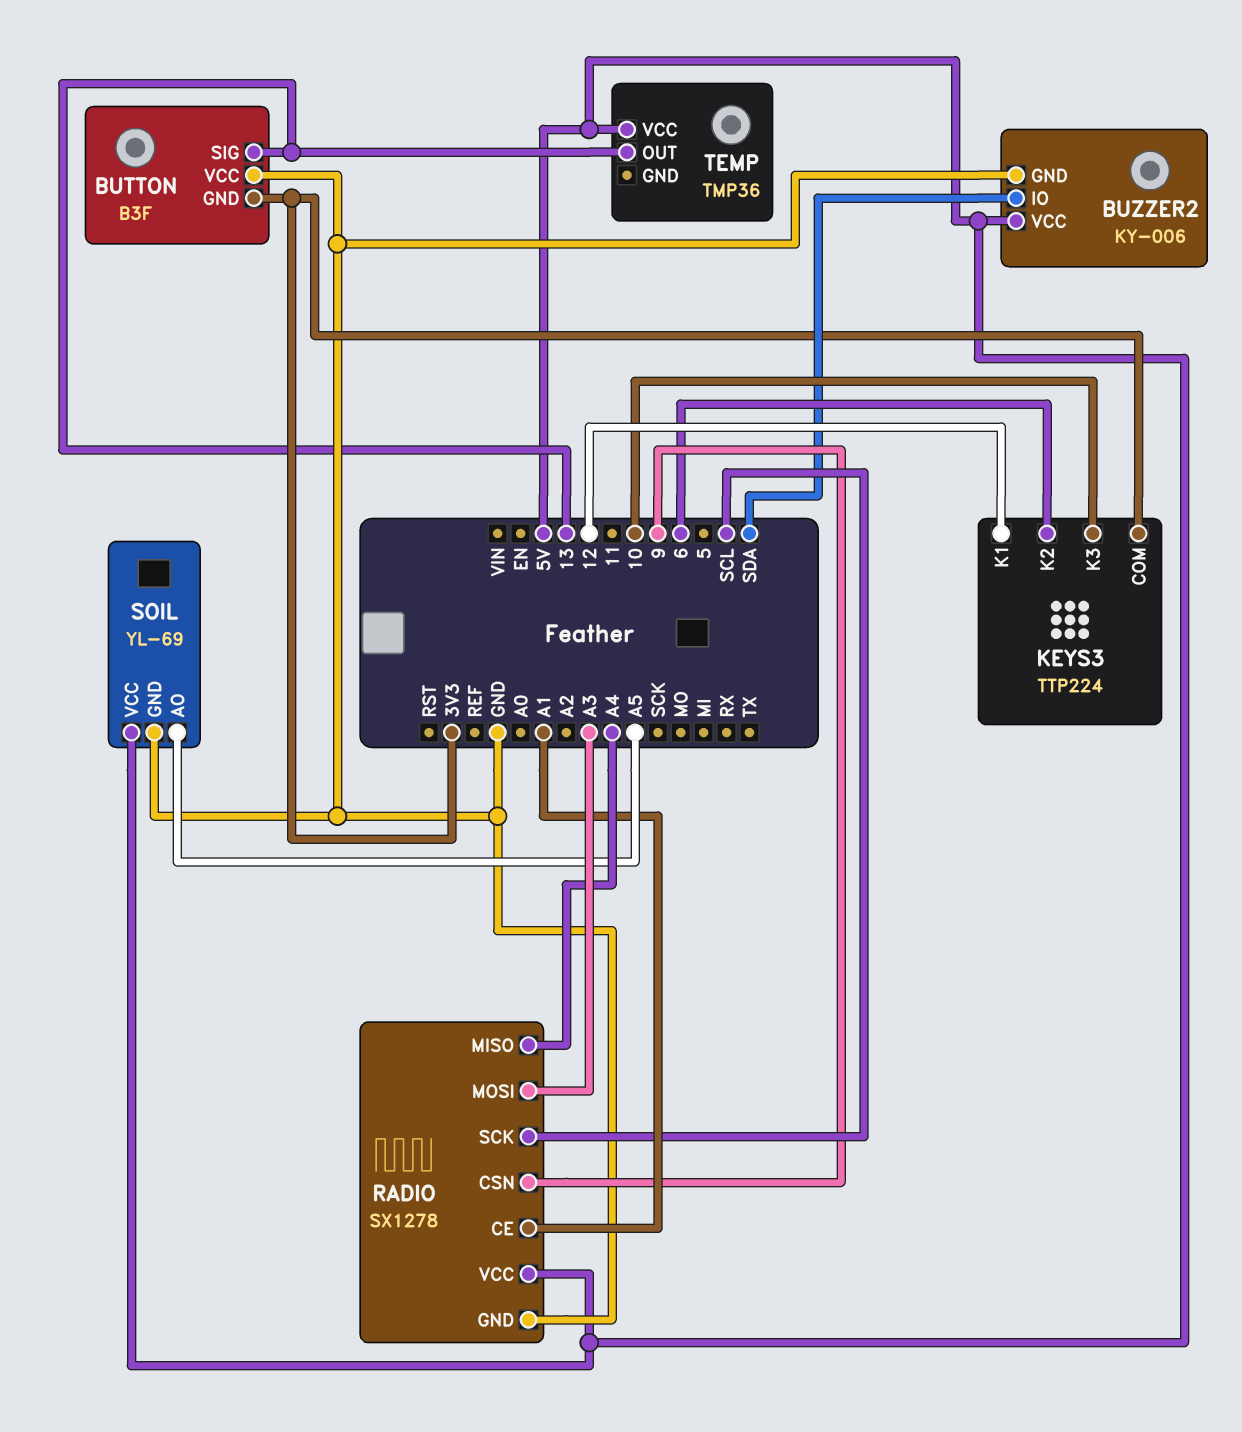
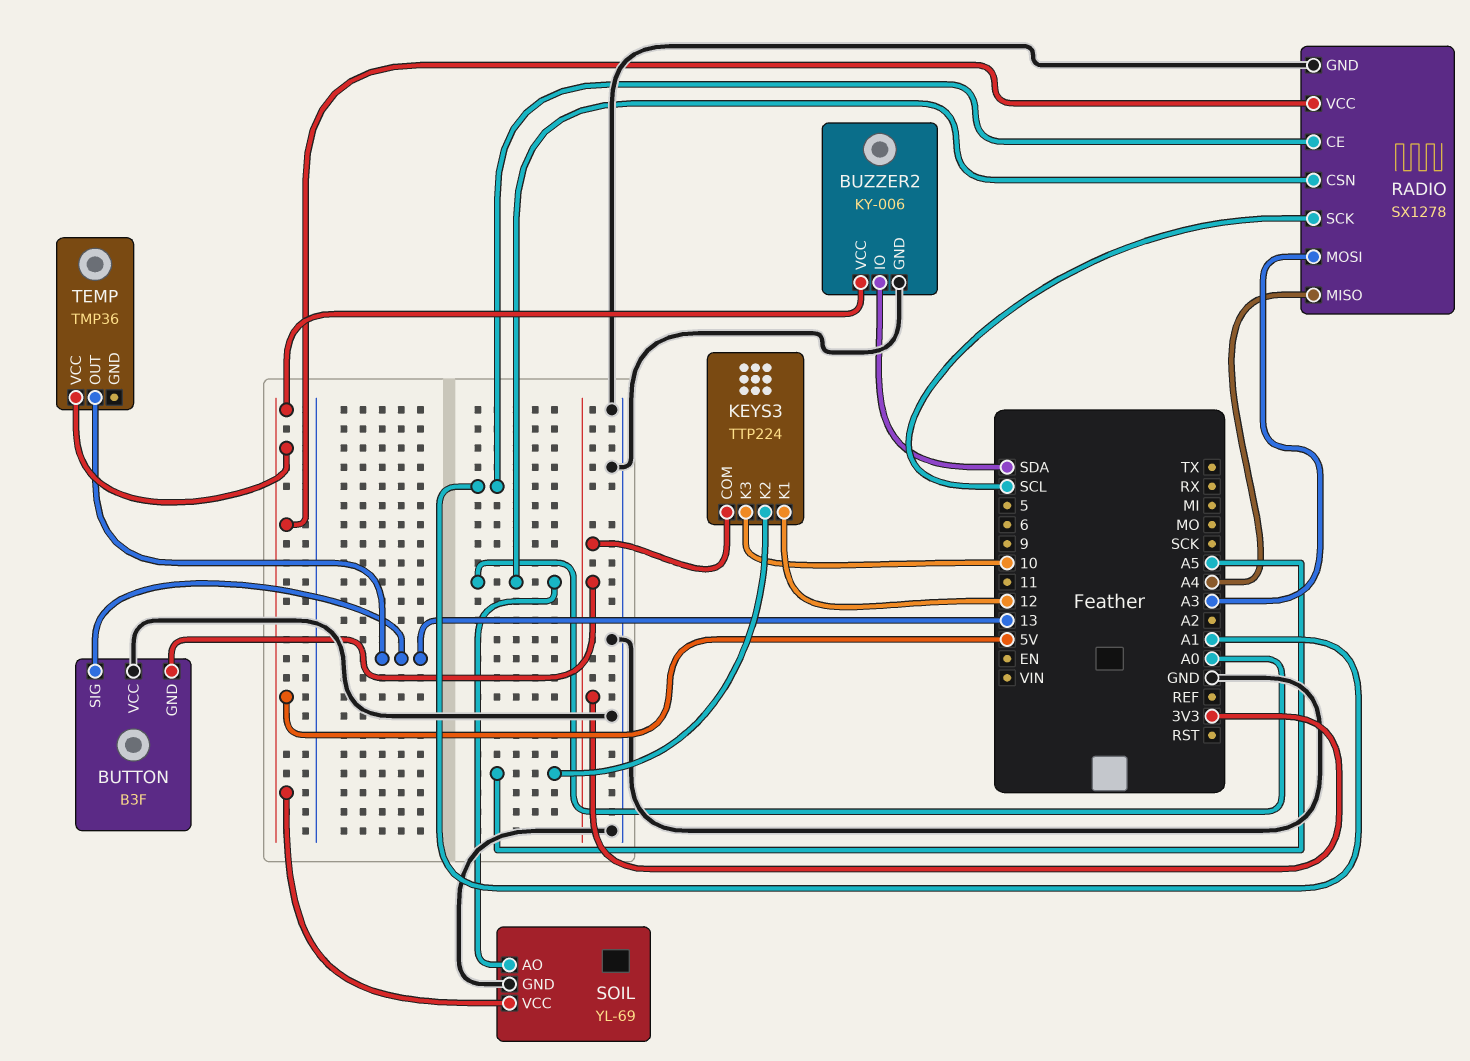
KEYS3 pin K2: 6 -> A5
RADIO pin CSN: 9 -> A0
SOIL pin AO: A5 -> A0

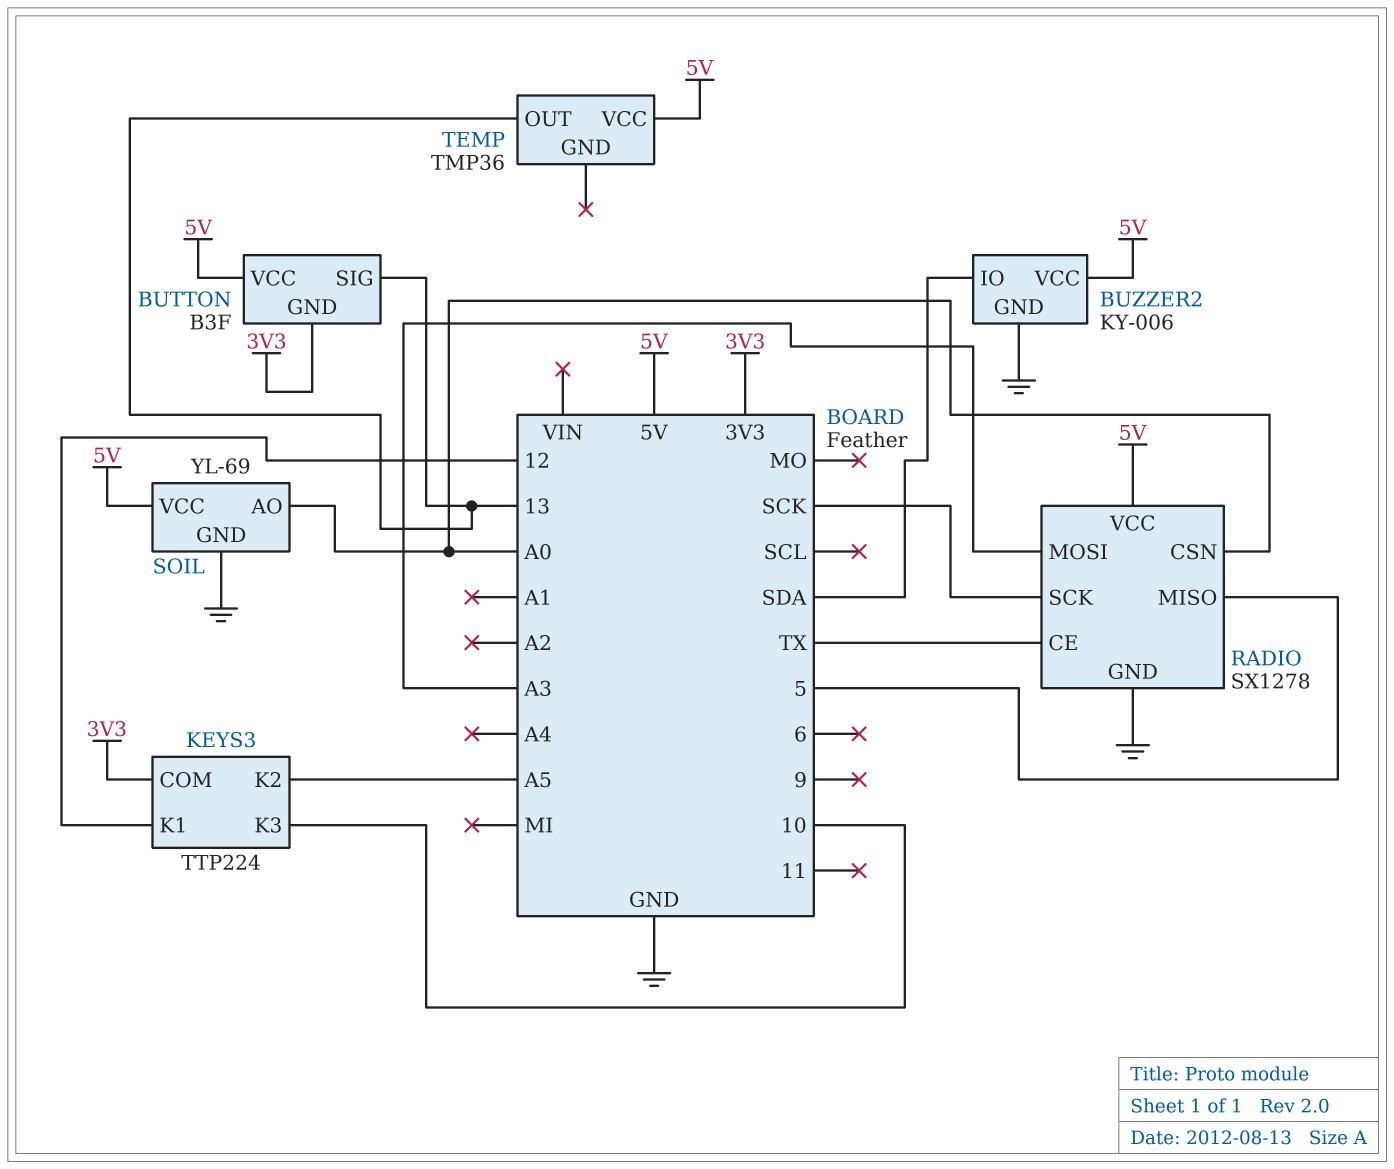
BUTTON pin VCC: GND -> 5V
RADIO pin CE: A1 -> TX
RADIO pin MISO: A4 -> 5
RADIO pin SCK: SCL -> SCK

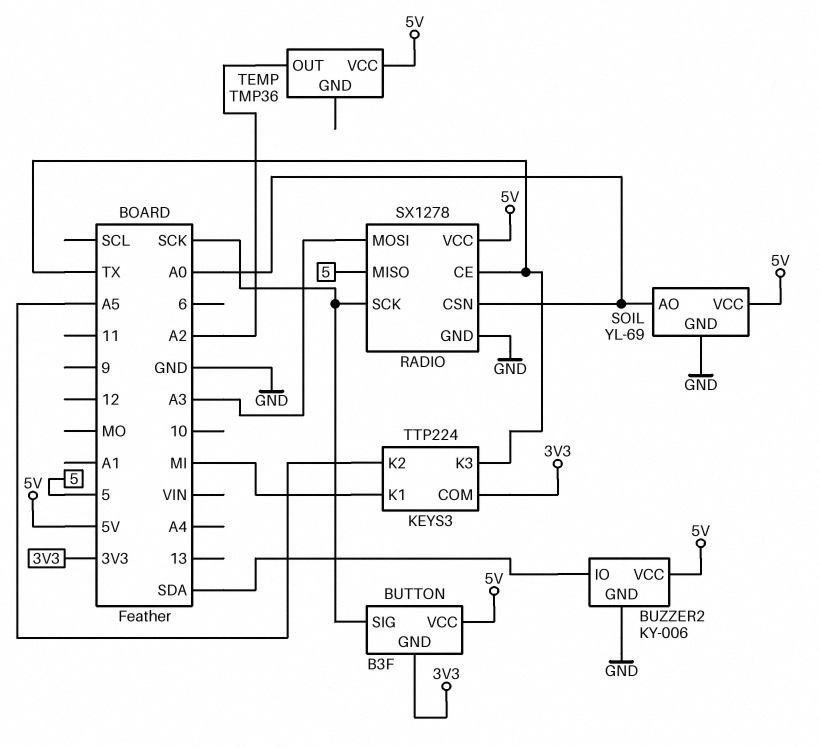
BUTTON pin SIG: 13 -> SCK
KEYS3 pin K1: 12 -> MI
KEYS3 pin K3: 10 -> TX
TEMP pin OUT: 13 -> A2

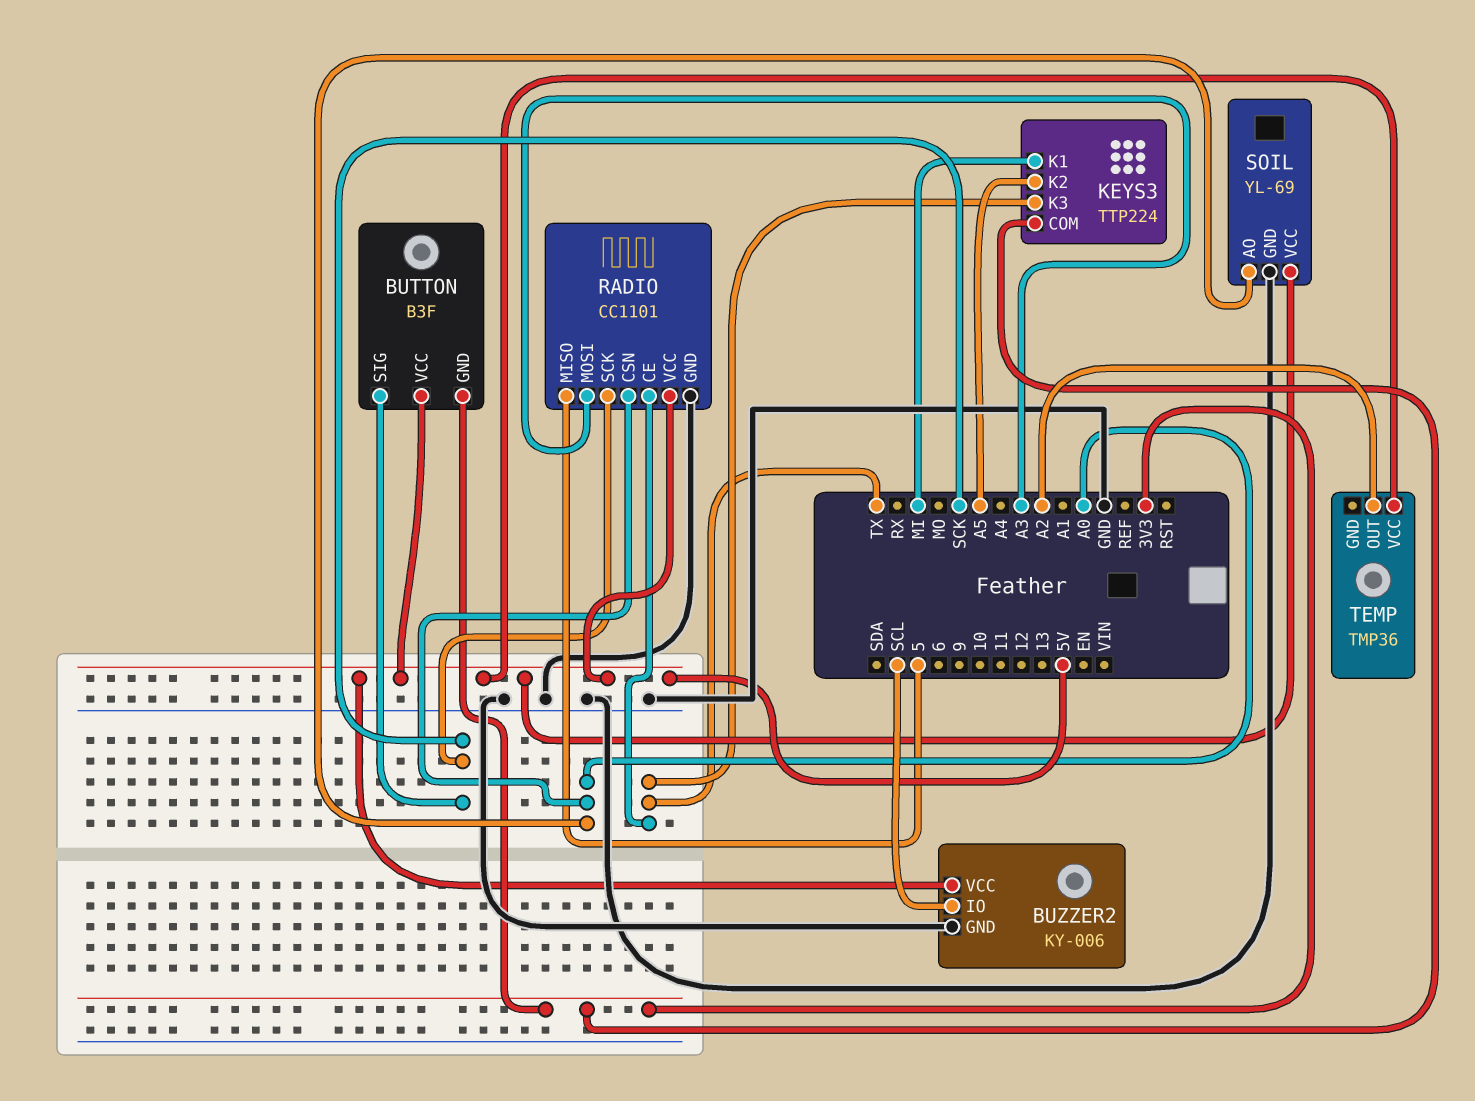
BUZZER2 pin IO: SDA -> SCL
RADIO: SX1278 -> CC1101

